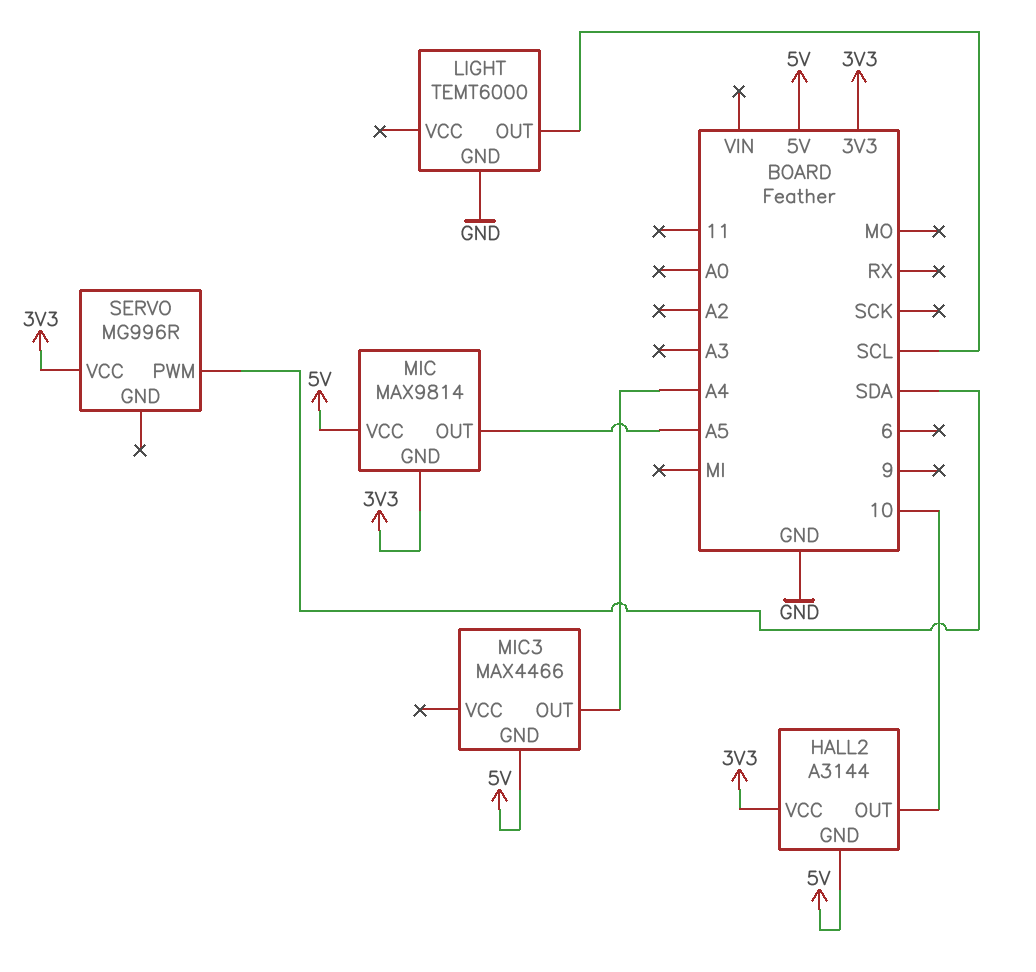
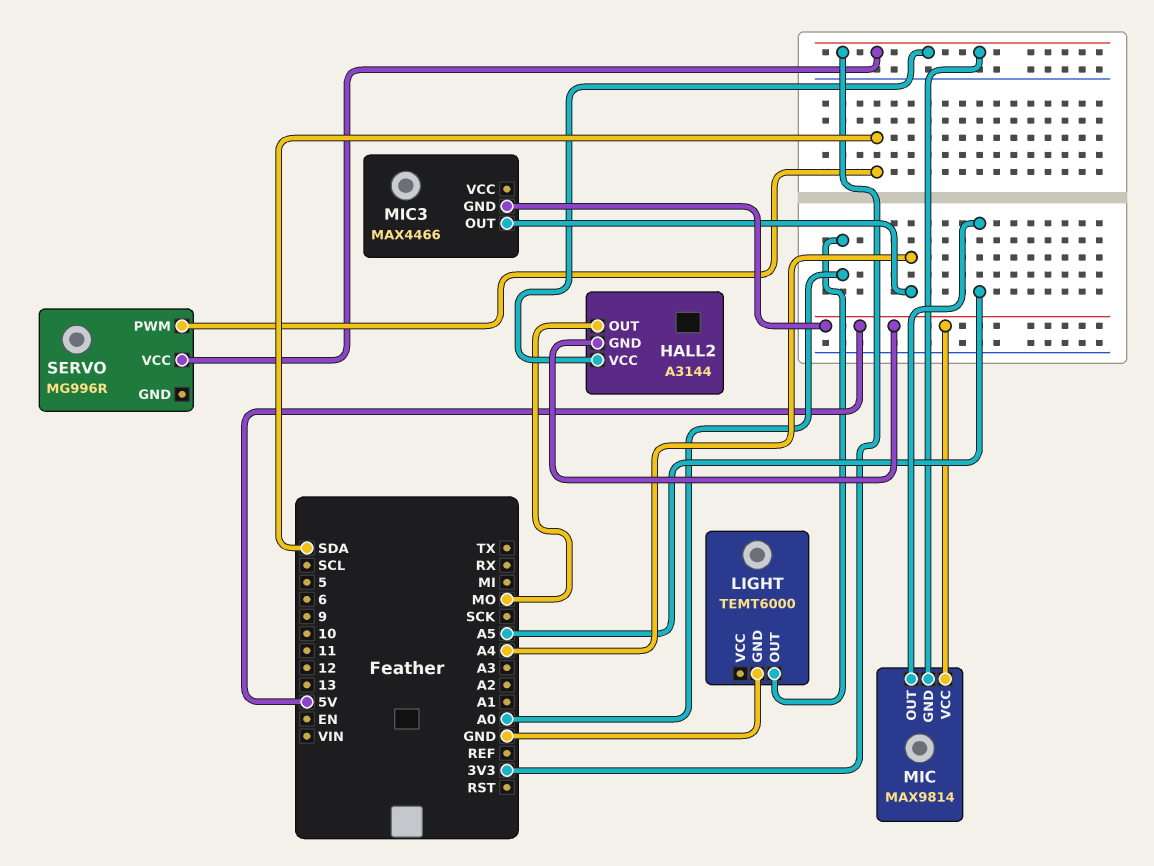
HALL2 pin OUT: 10 -> MO
LIGHT pin OUT: SCL -> A0

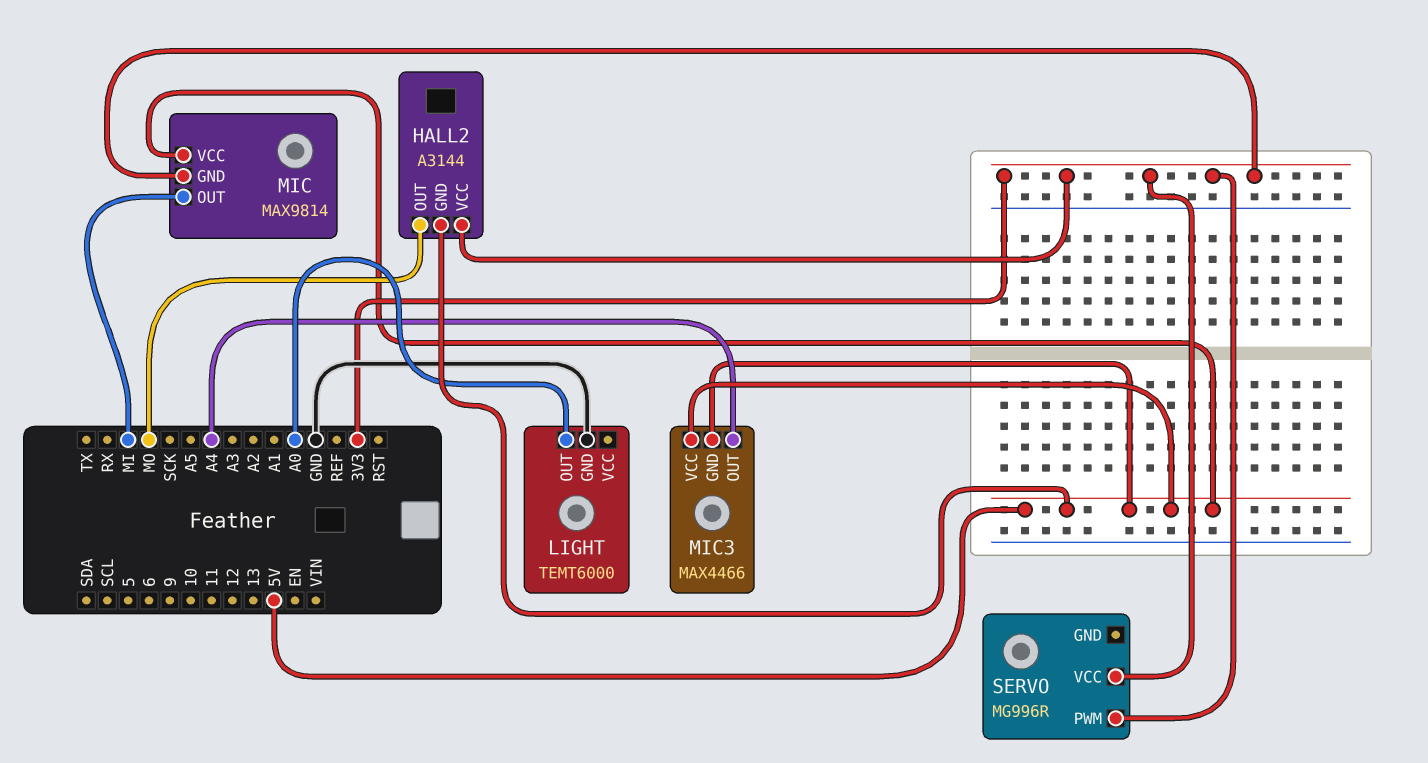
MIC pin OUT: A5 -> MI
MIC3 pin VCC: none -> 5V
SERVO pin PWM: SDA -> 3V3

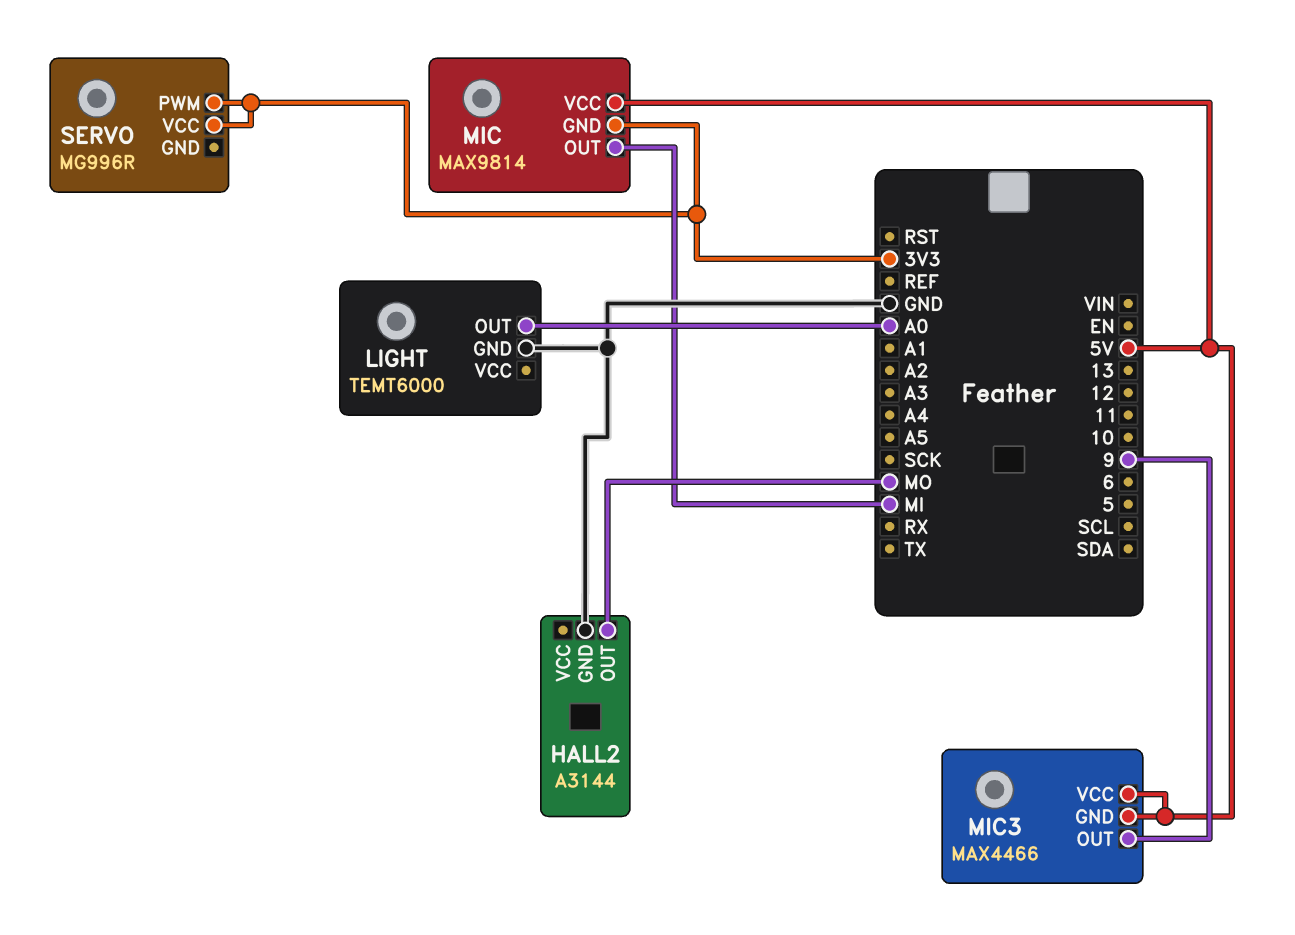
HALL2 pin GND: 5V -> GND
HALL2 pin VCC: 3V3 -> none
MIC3 pin OUT: A4 -> 9

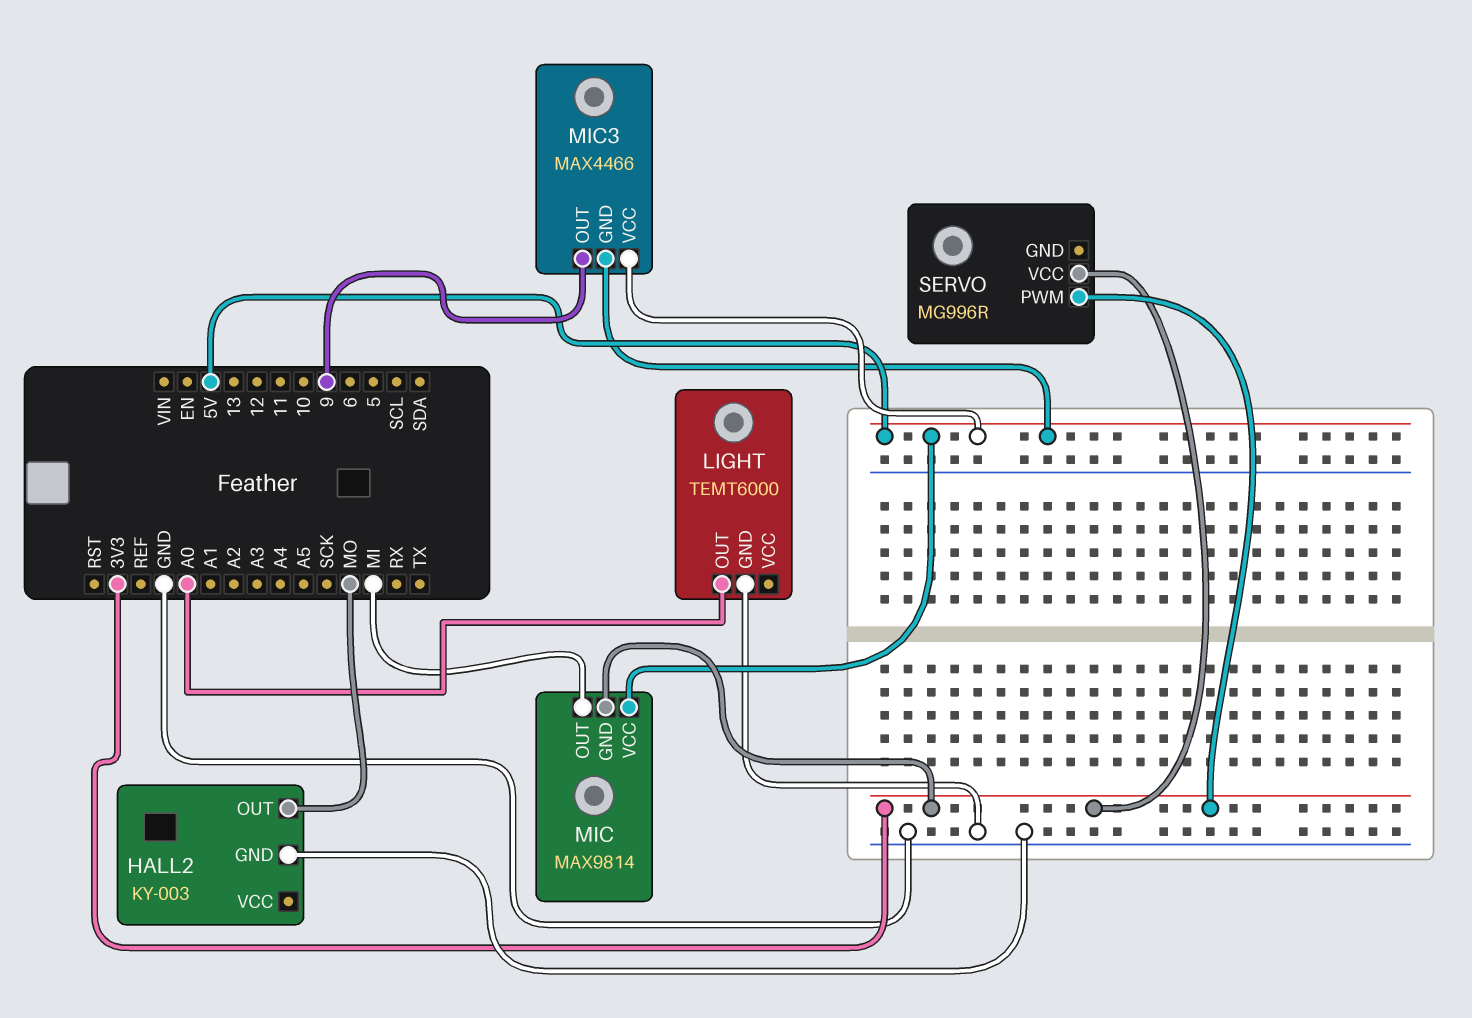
HALL2: A3144 -> KY-003

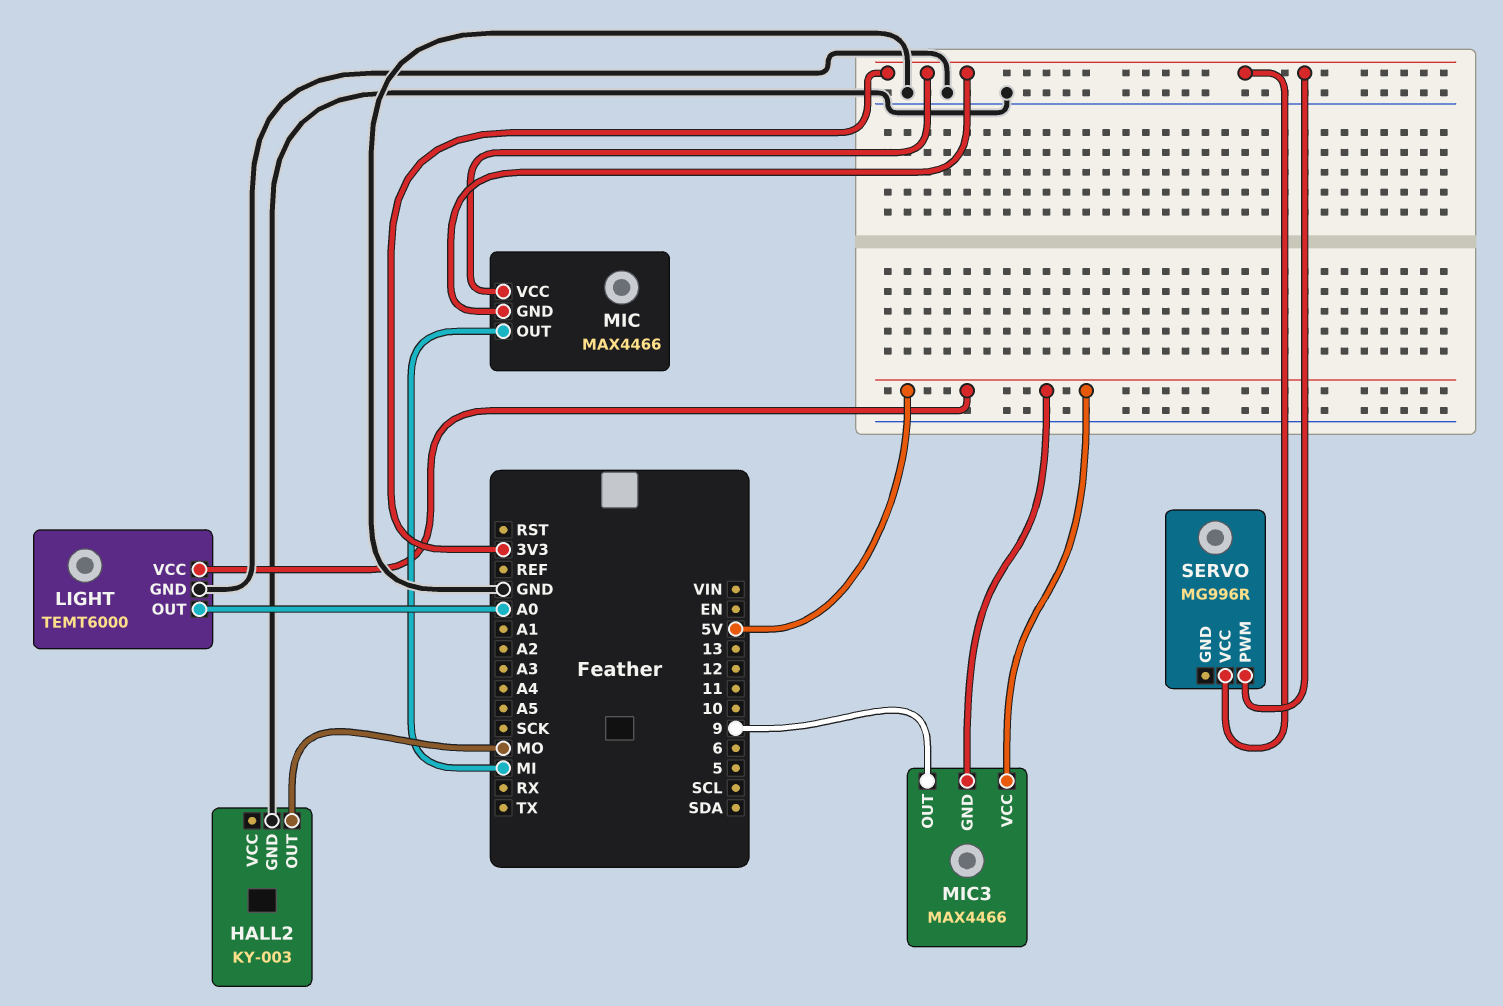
LIGHT pin VCC: none -> 5V
MIC: MAX9814 -> MAX4466
MIC pin VCC: 5V -> 3V3

